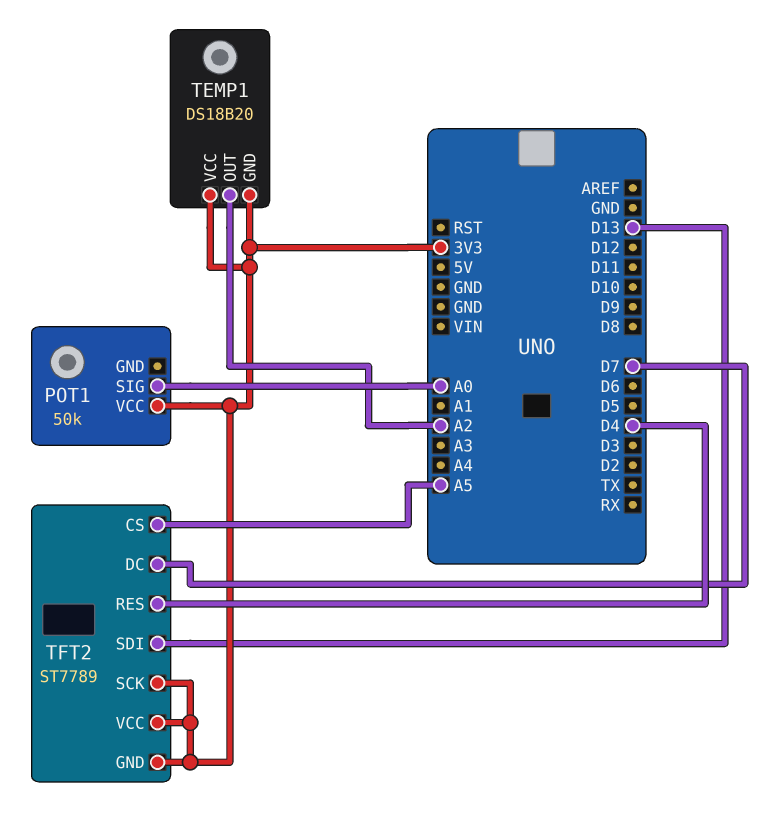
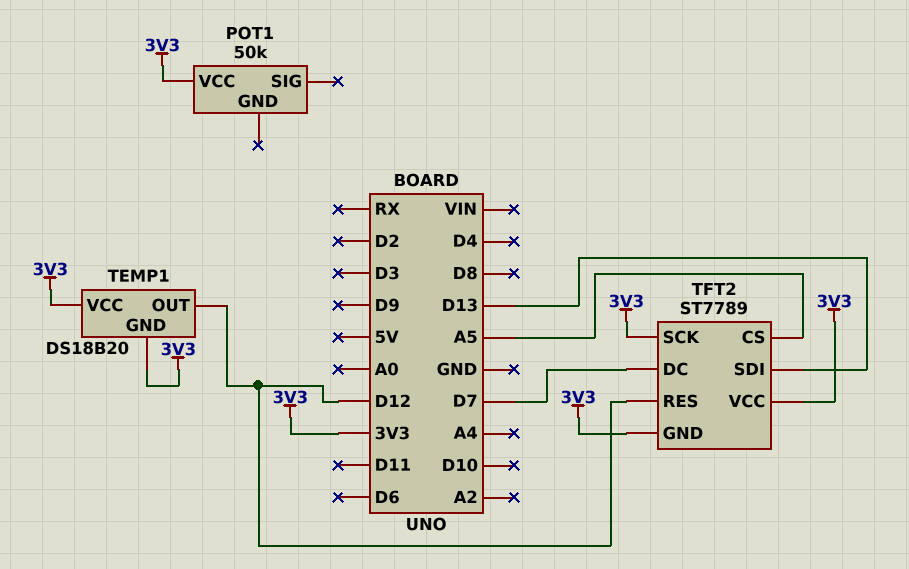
POT1 pin SIG: A0 -> none
TEMP1 pin OUT: A2 -> D12
TFT2 pin RES: D4 -> D12

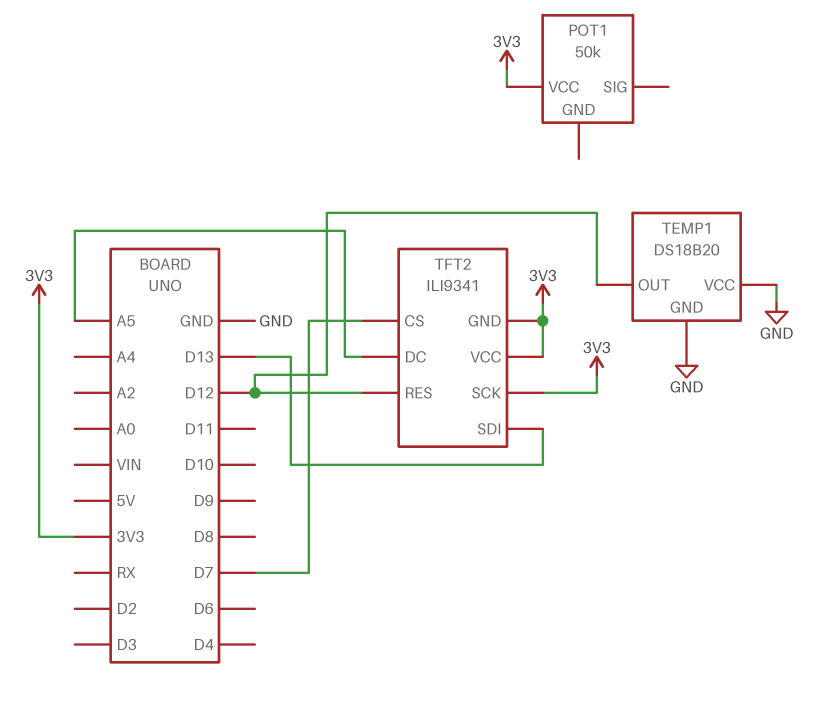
TEMP1 pin GND: 3V3 -> GND
TEMP1 pin VCC: 3V3 -> GND
TFT2: ST7789 -> ILI9341
TFT2 pin CS: A5 -> D7
TFT2 pin DC: D7 -> A5

